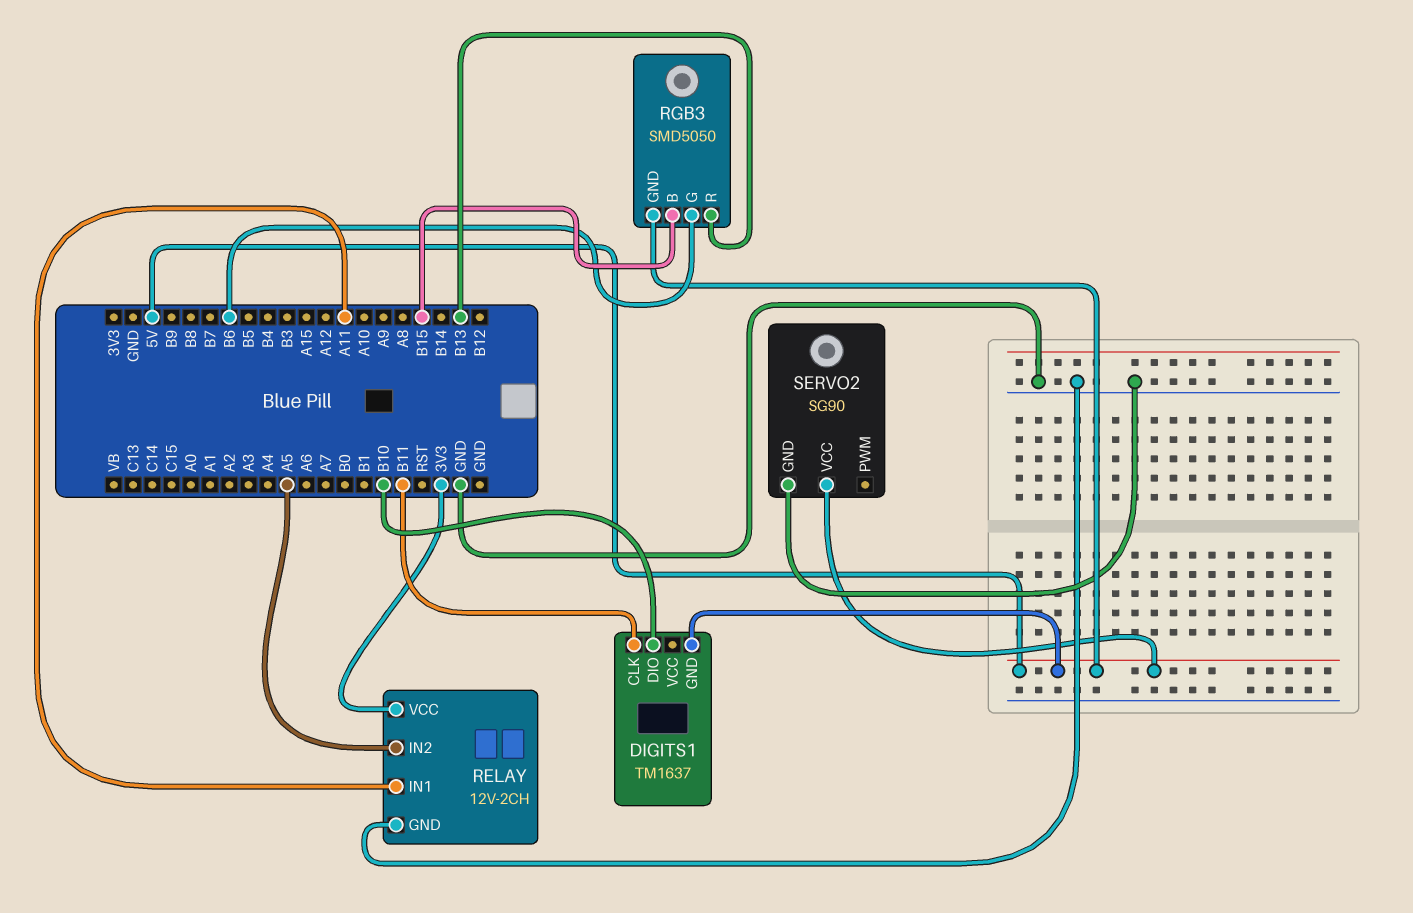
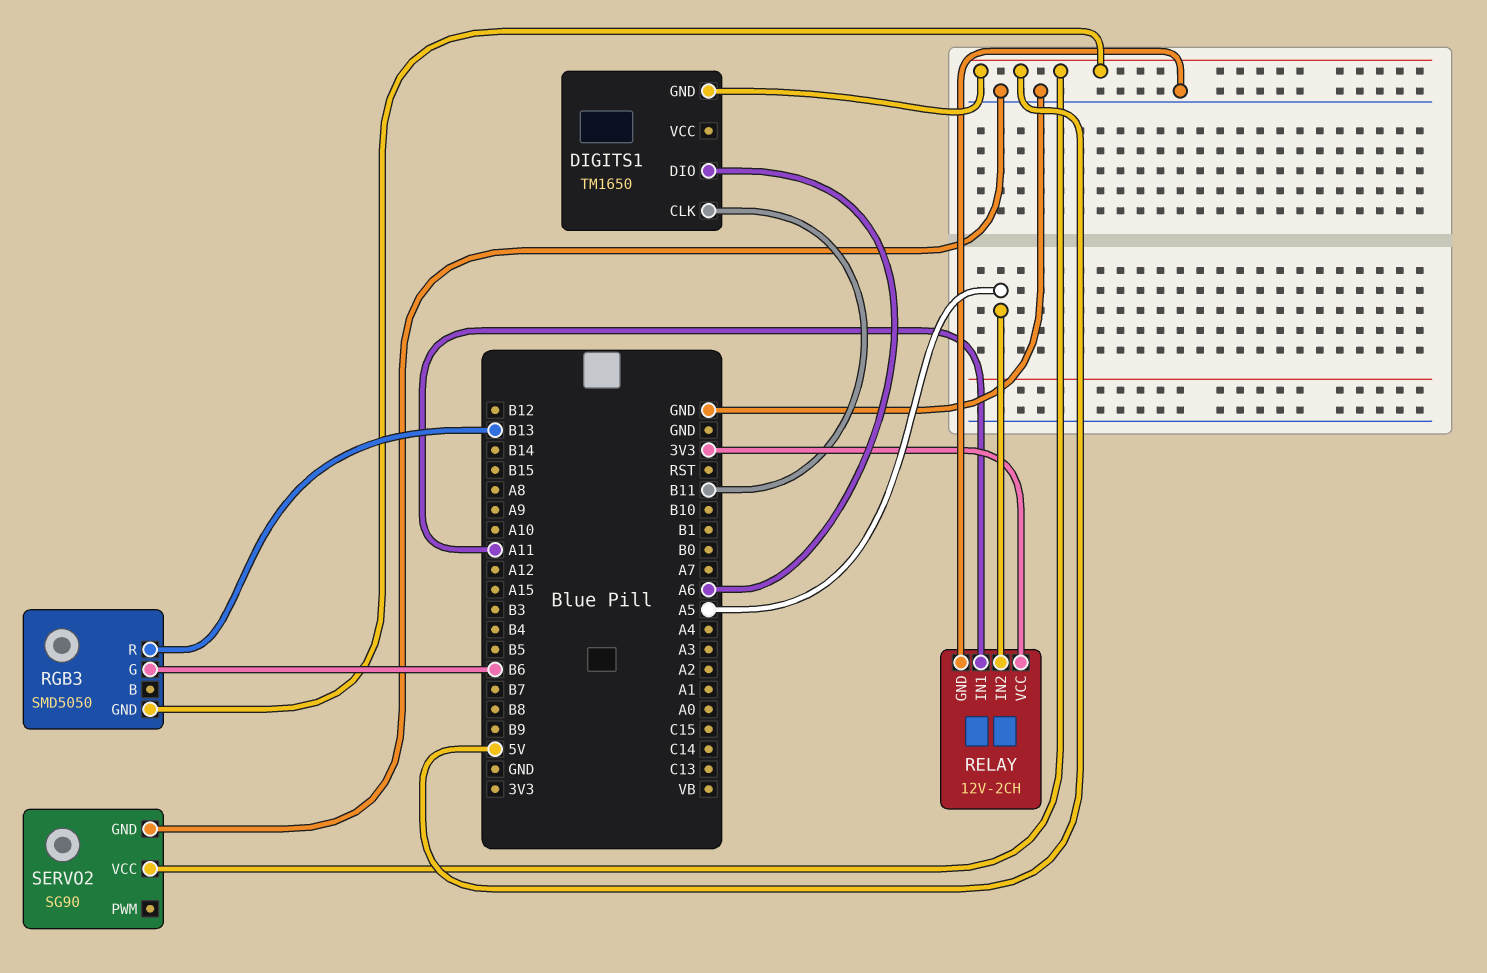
DIGITS1: TM1637 -> TM1650
DIGITS1 pin DIO: B10 -> A6
RGB3 pin B: B15 -> none

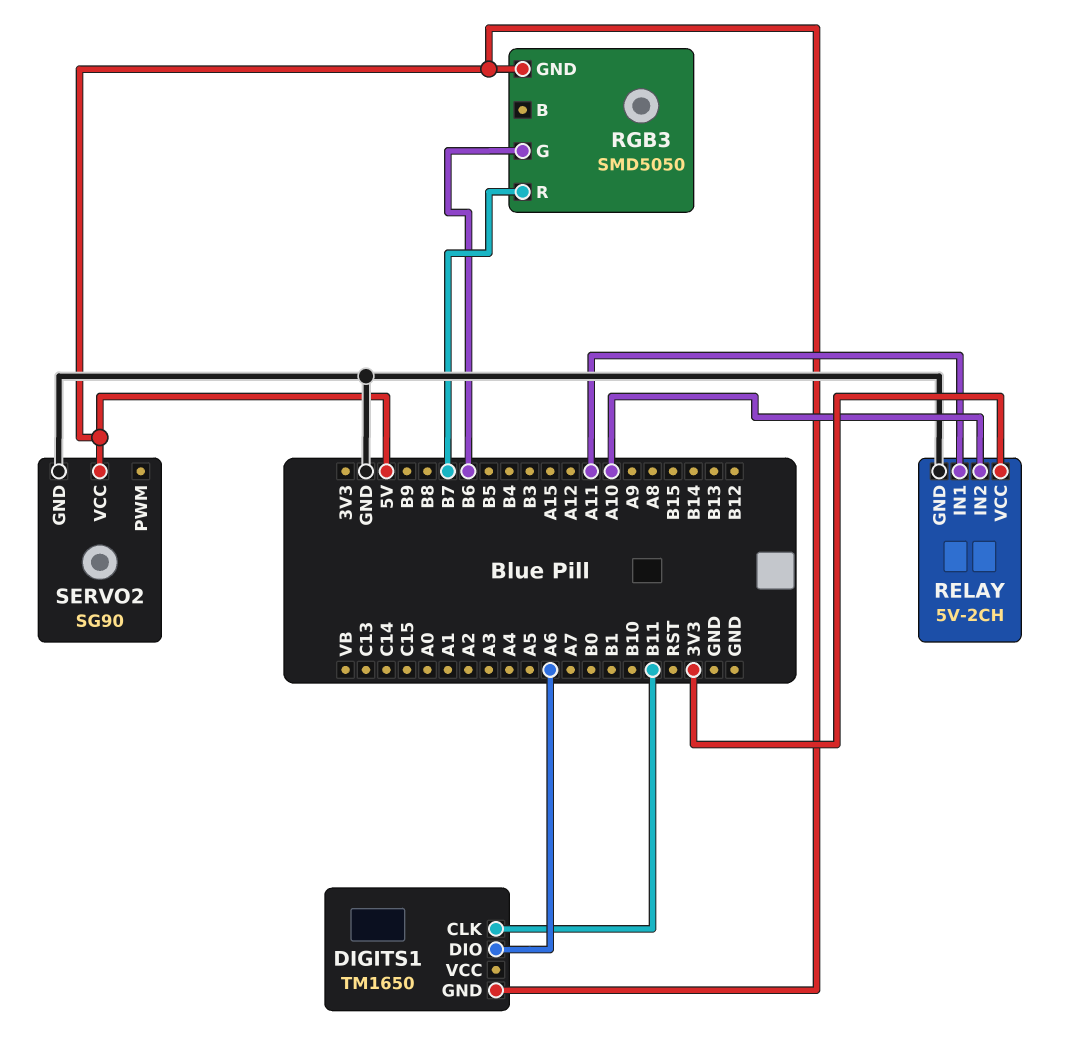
RELAY: 12V-2CH -> 5V-2CH
RELAY pin IN2: A5 -> A10
RGB3 pin R: B13 -> B7

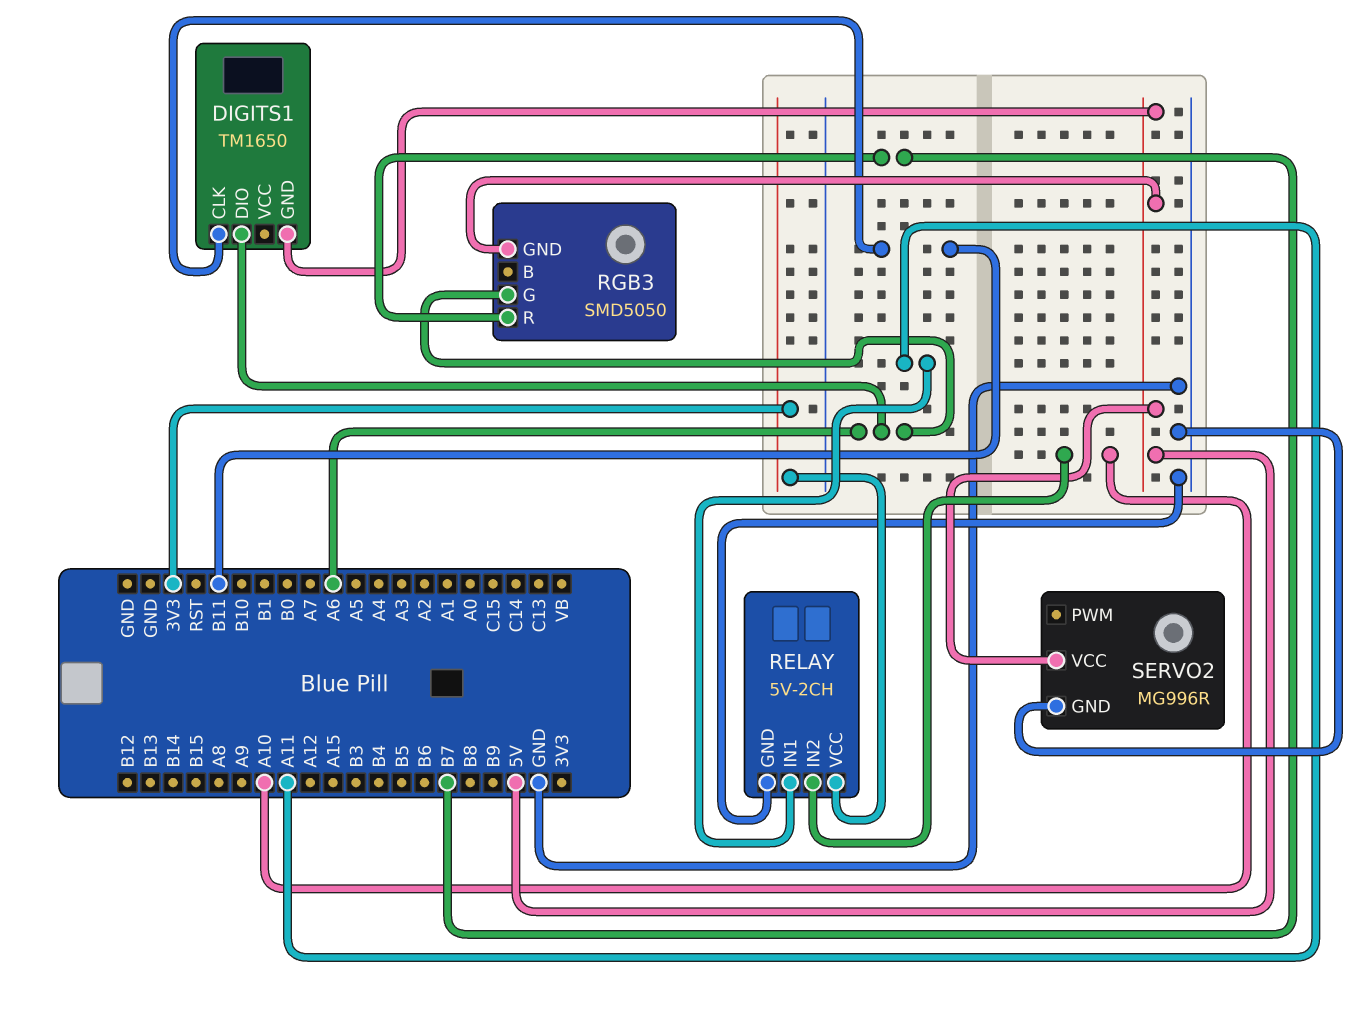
RGB3 pin G: B6 -> A6
SERVO2: SG90 -> MG996R

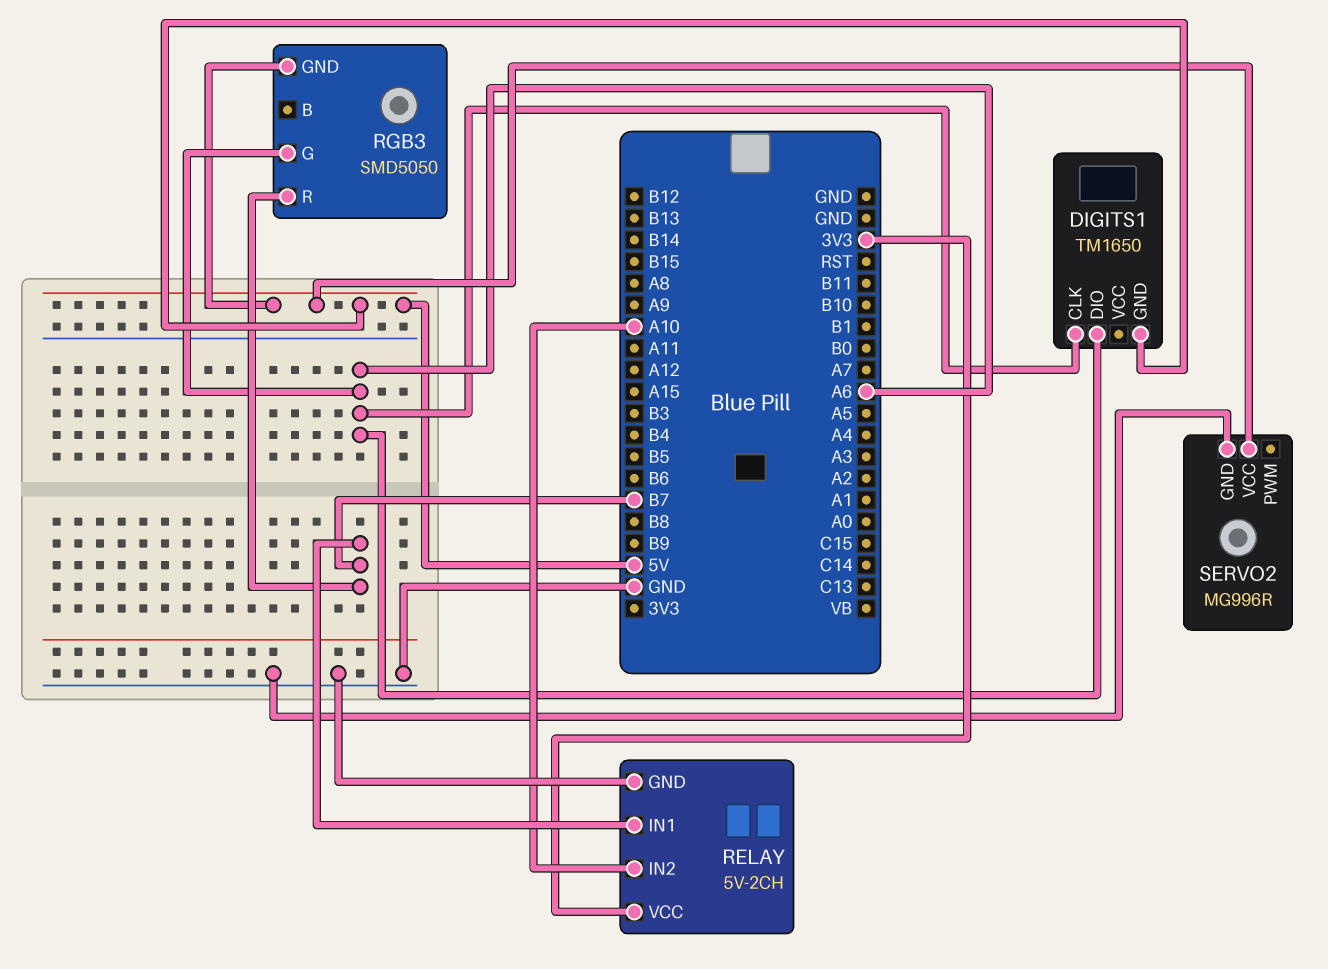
DIGITS1 pin CLK: B11 -> A6
RELAY pin IN1: A11 -> B7

